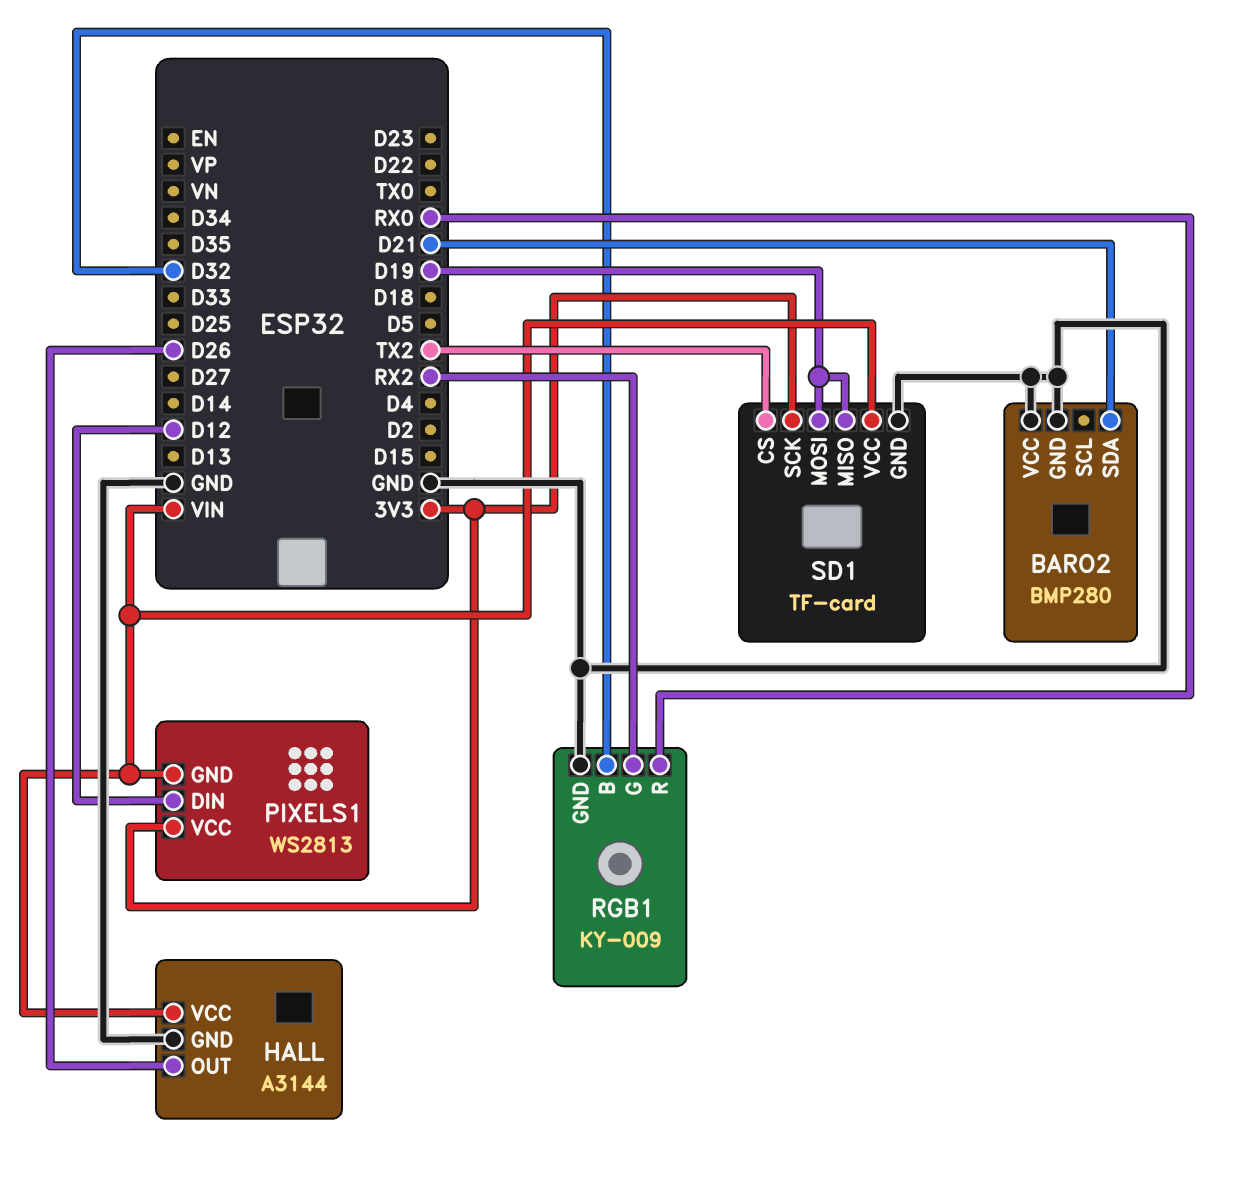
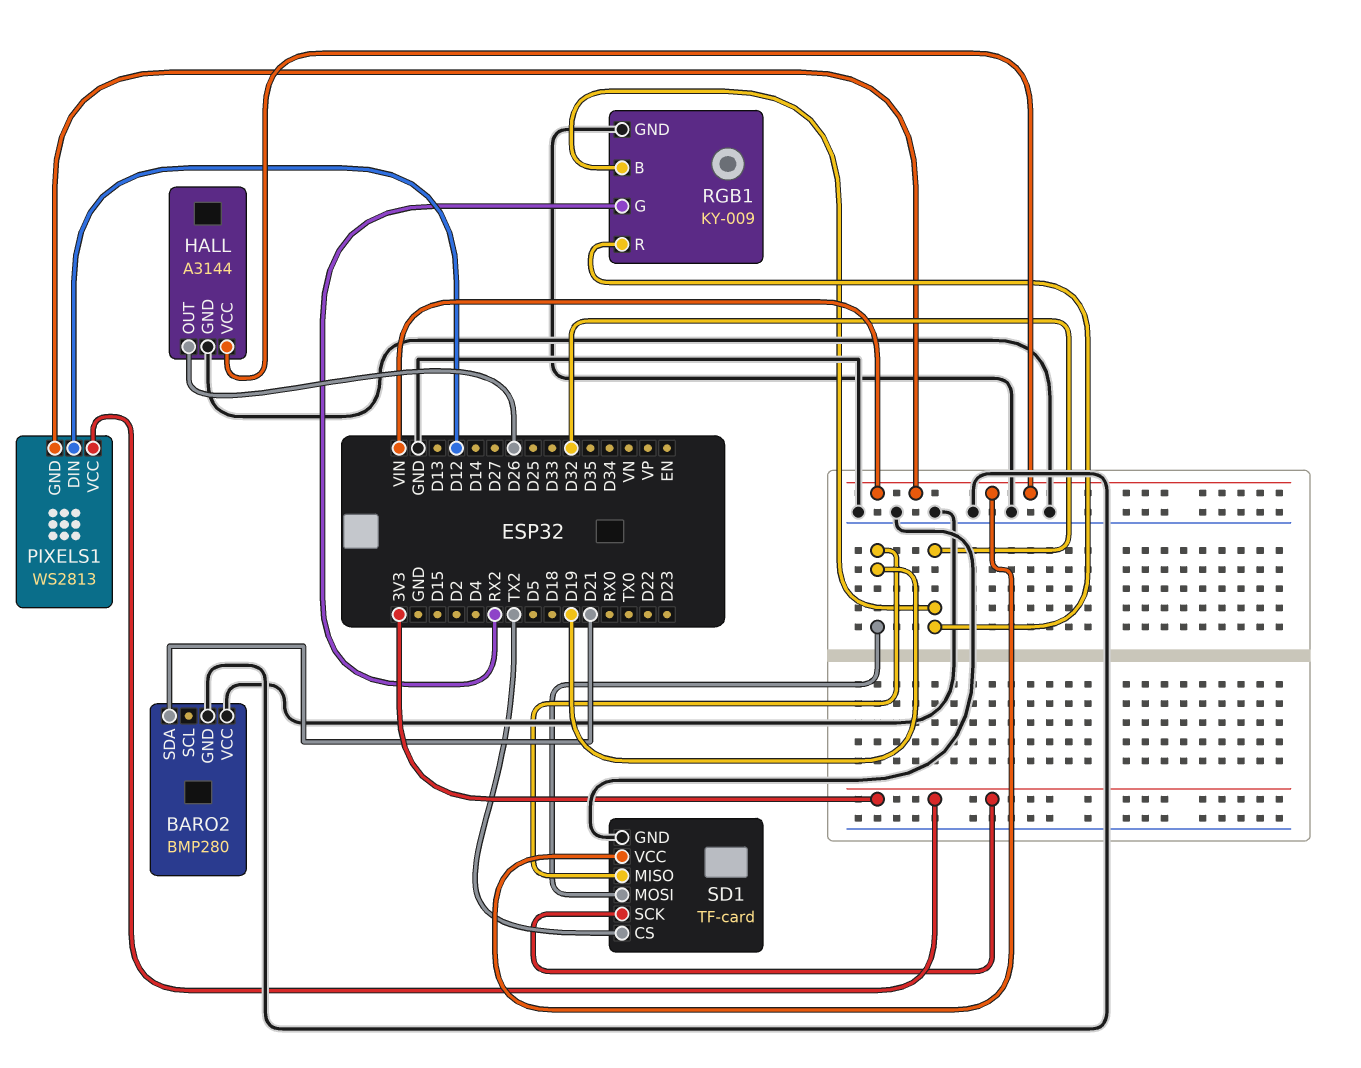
RGB1 pin R: RX0 -> D32

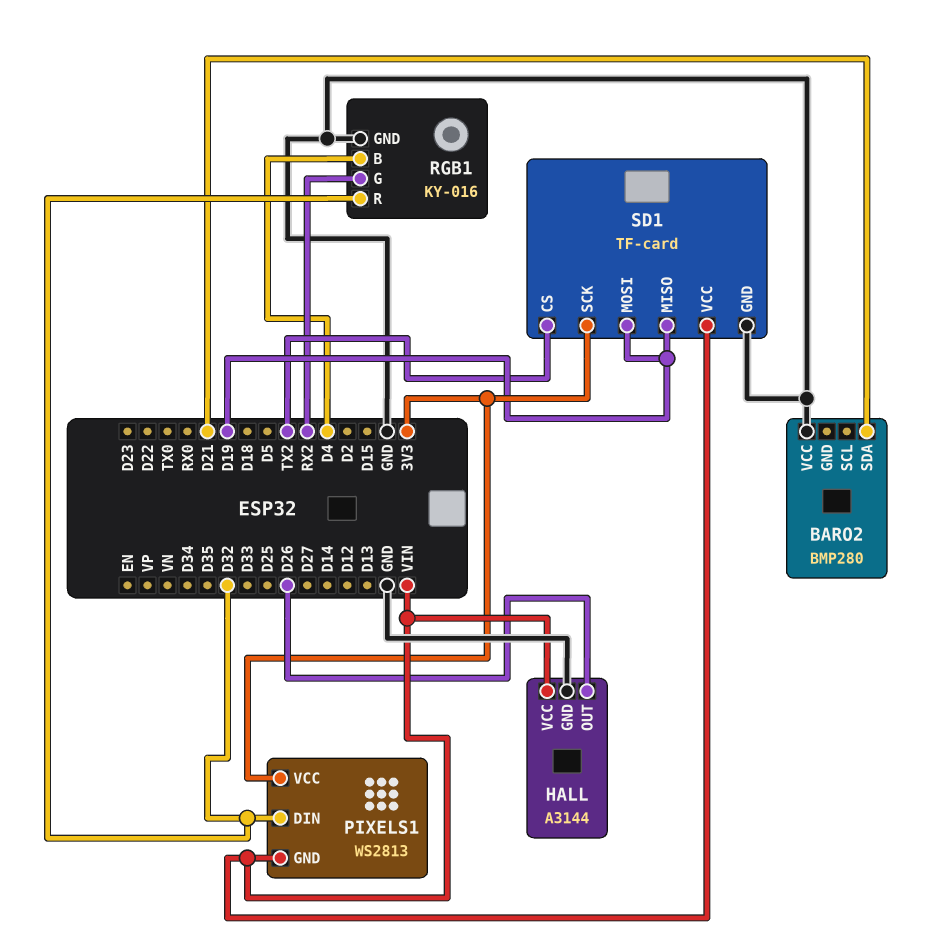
BARO2 pin GND: GND -> none
PIXELS1 pin DIN: D12 -> D32
RGB1: KY-009 -> KY-016
RGB1 pin B: D32 -> D4

